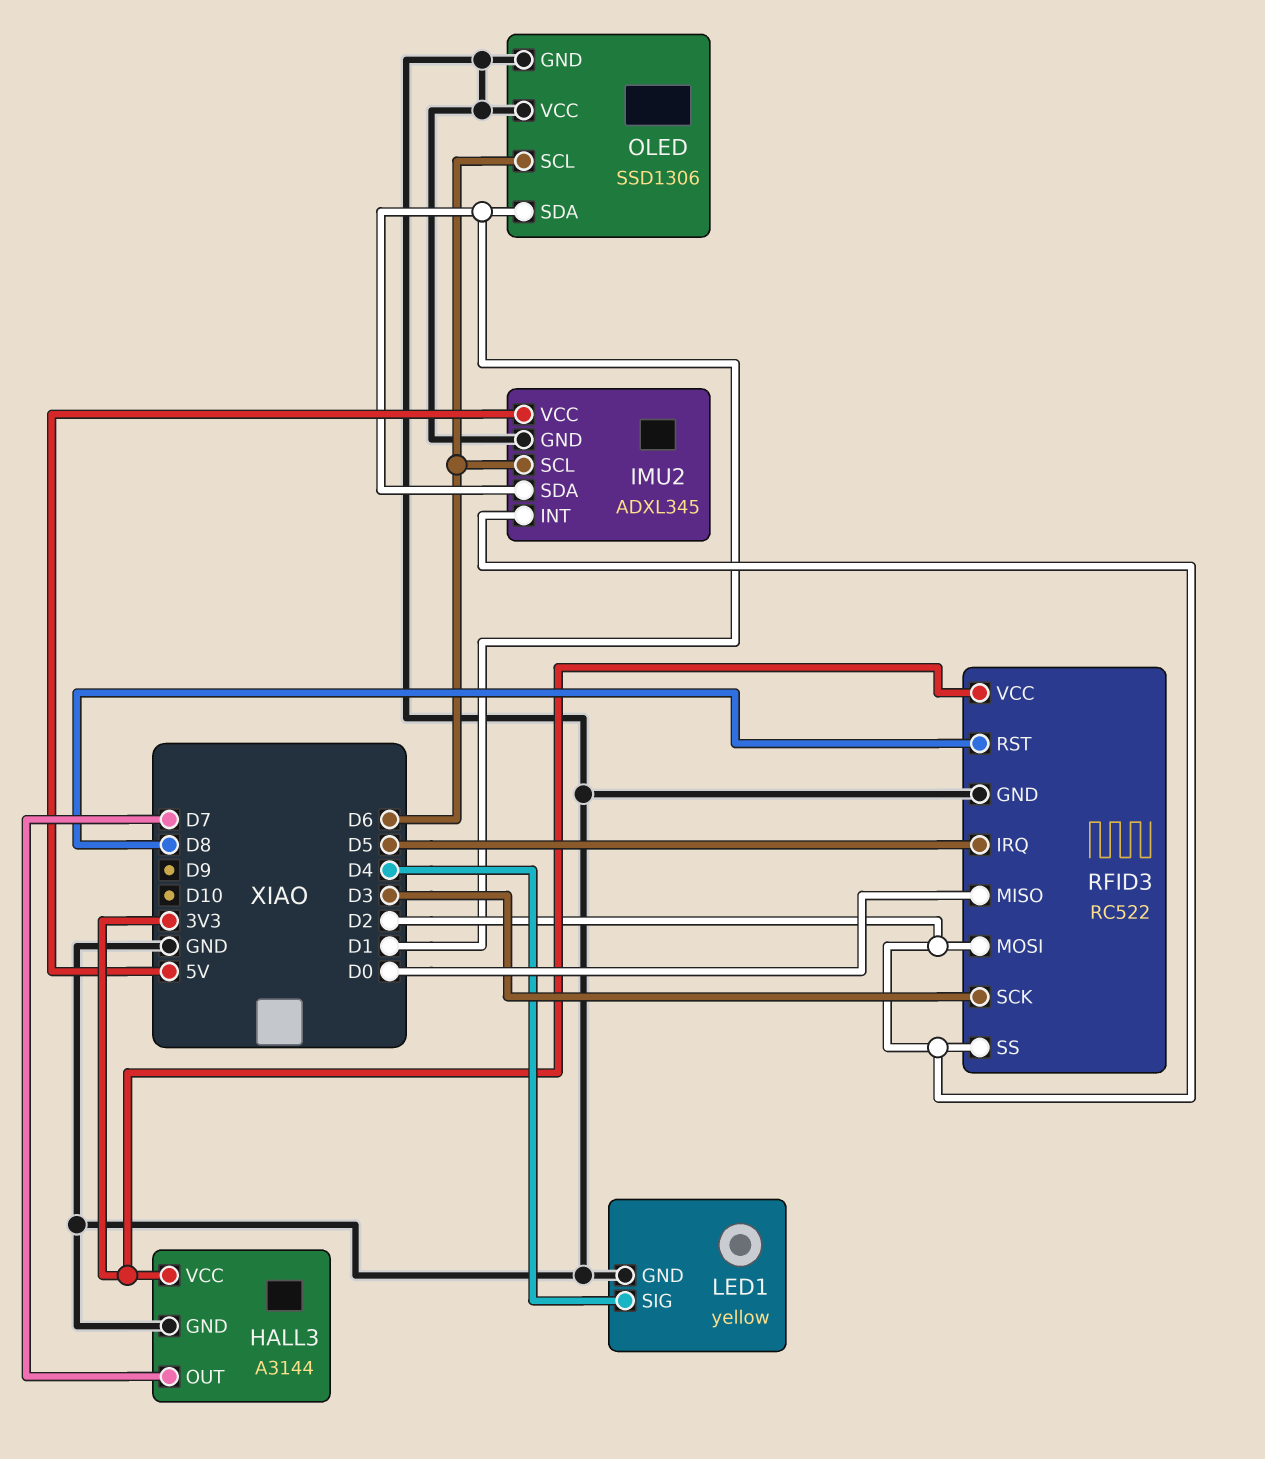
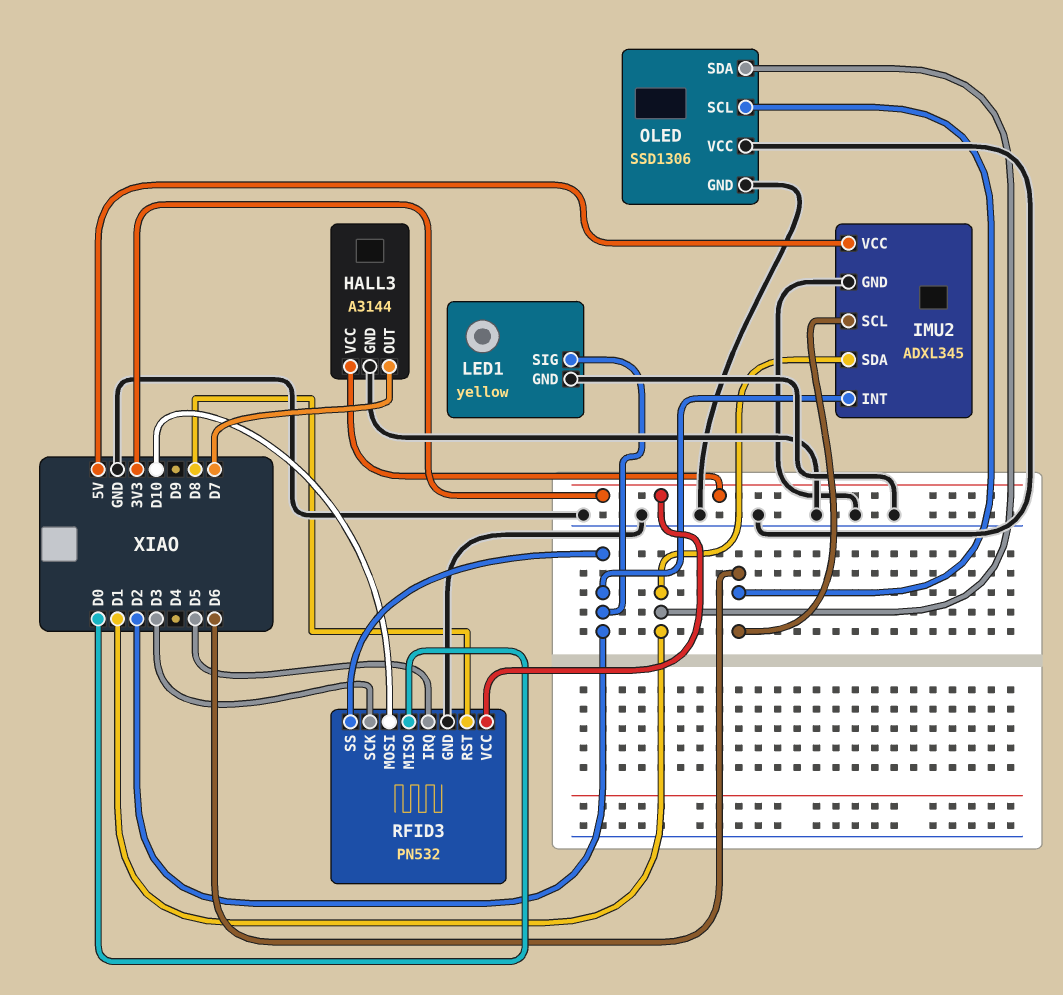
LED1 pin SIG: D4 -> D2
RFID3: RC522 -> PN532
RFID3 pin MOSI: D2 -> D10

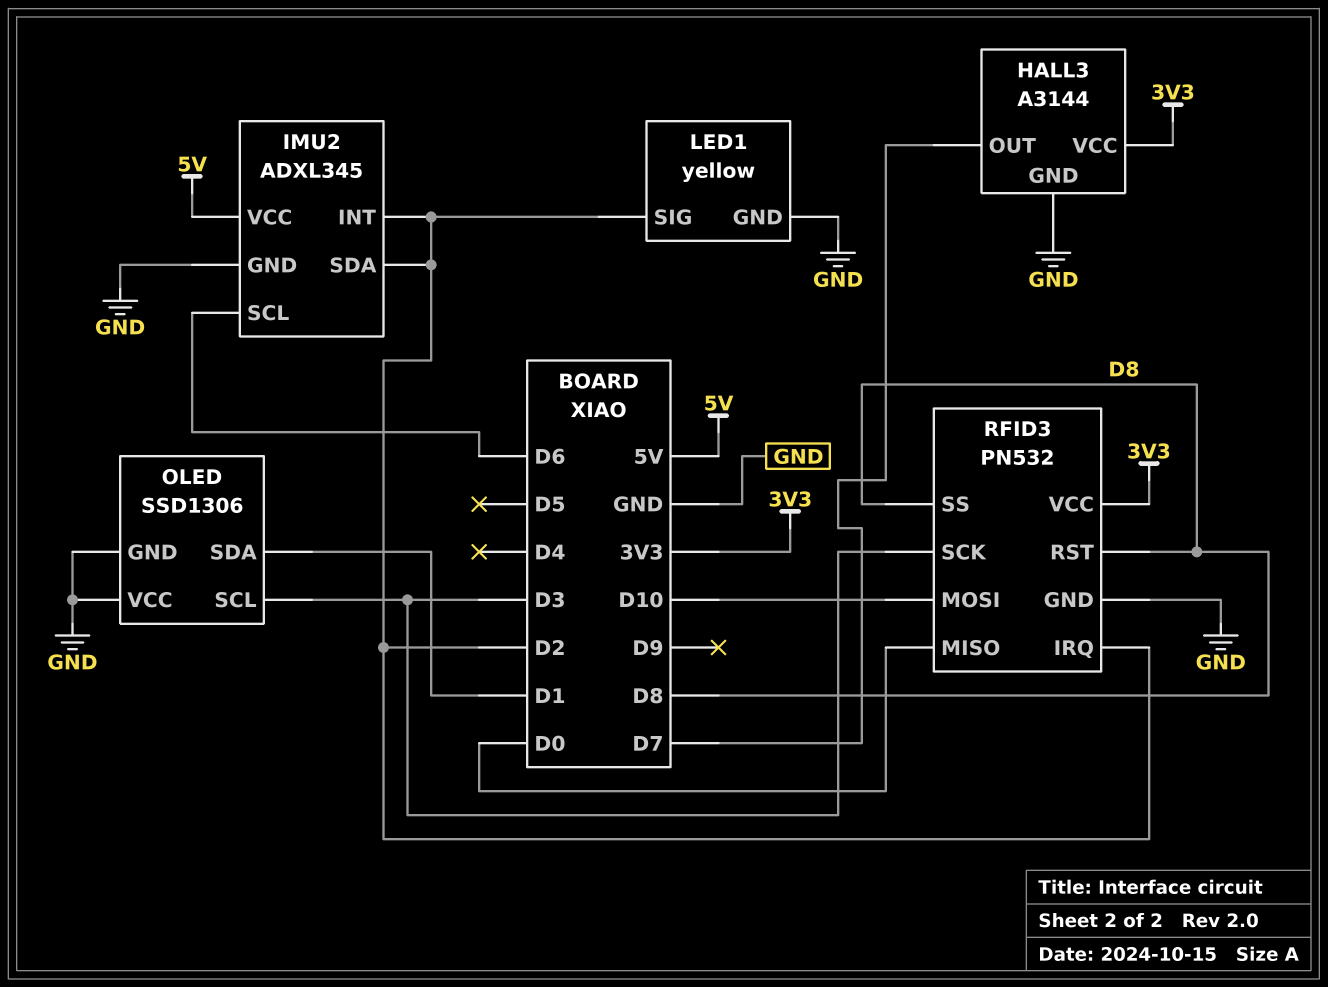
IMU2 pin SDA: D1 -> D2
OLED pin SCL: D6 -> D3
RFID3 pin IRQ: D5 -> D2
RFID3 pin SS: D2 -> D8

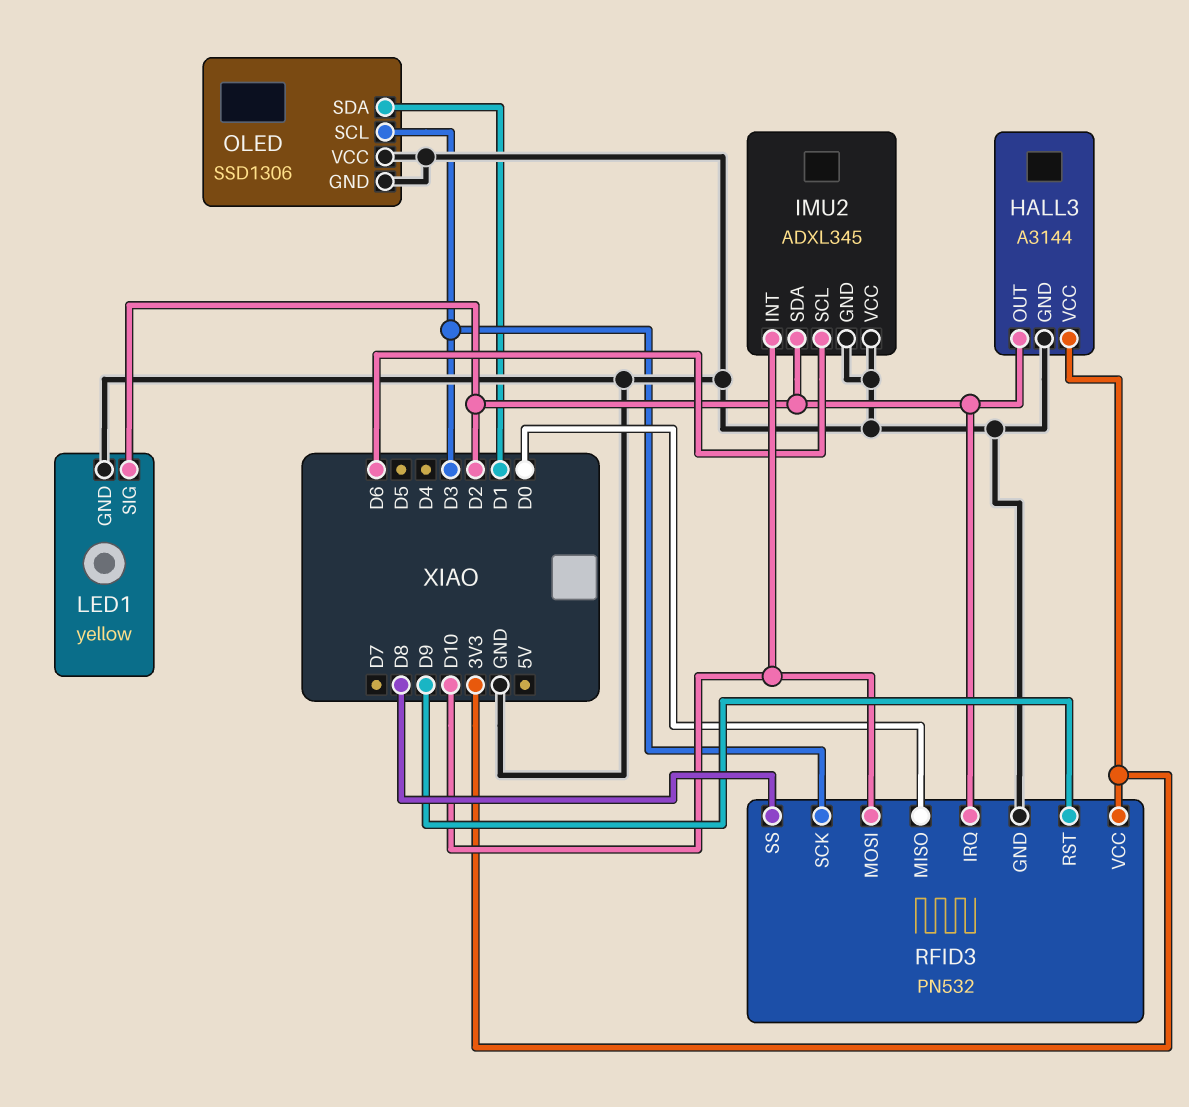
HALL3 pin OUT: D7 -> D2
IMU2 pin INT: D2 -> D10
IMU2 pin VCC: 5V -> GND
RFID3 pin RST: D8 -> D9

